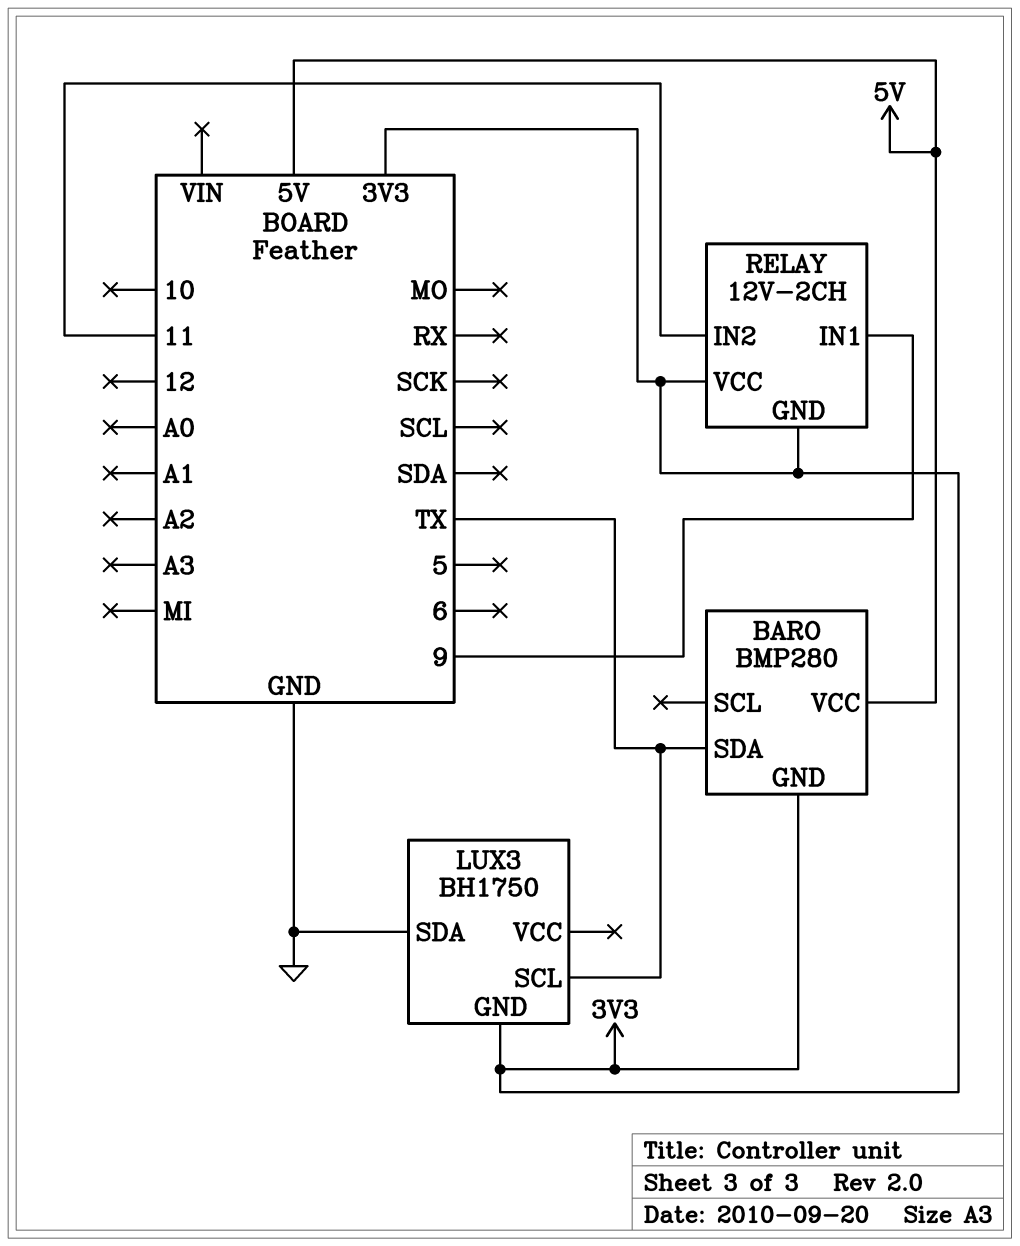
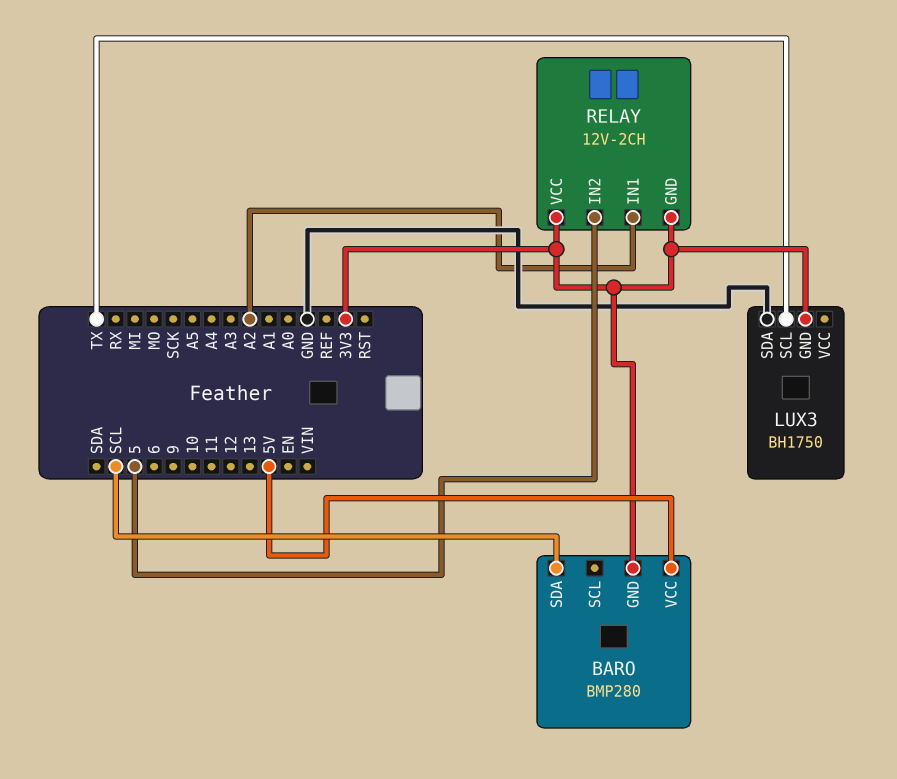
BARO pin SDA: TX -> SCL
RELAY pin IN1: 9 -> A2
RELAY pin IN2: 11 -> 5

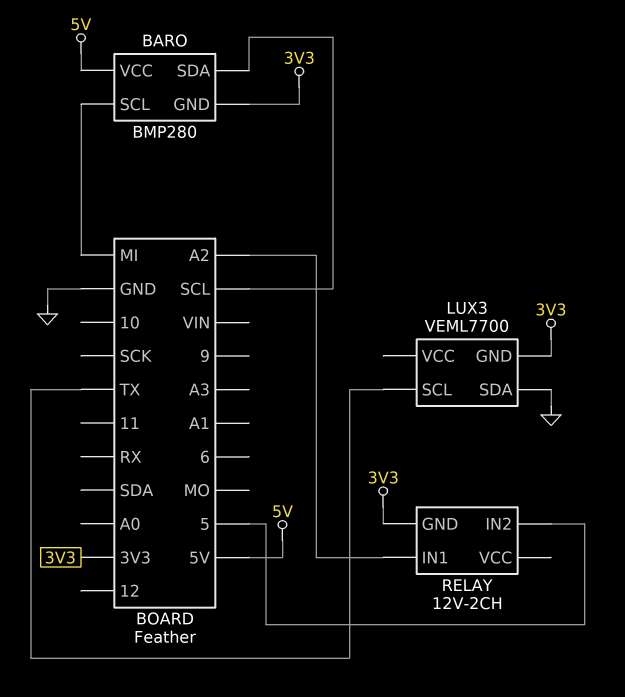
BARO pin SCL: none -> MI
LUX3: BH1750 -> VEML7700
RELAY pin VCC: 3V3 -> none

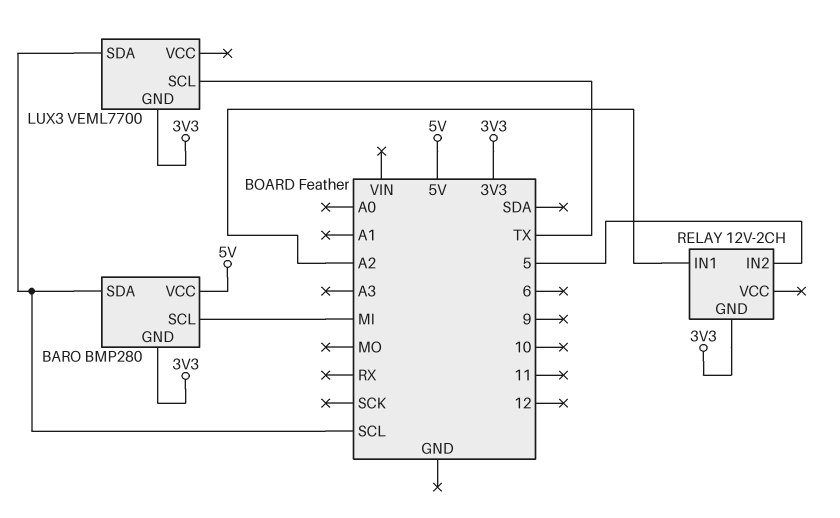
LUX3 pin SDA: GND -> SCL

